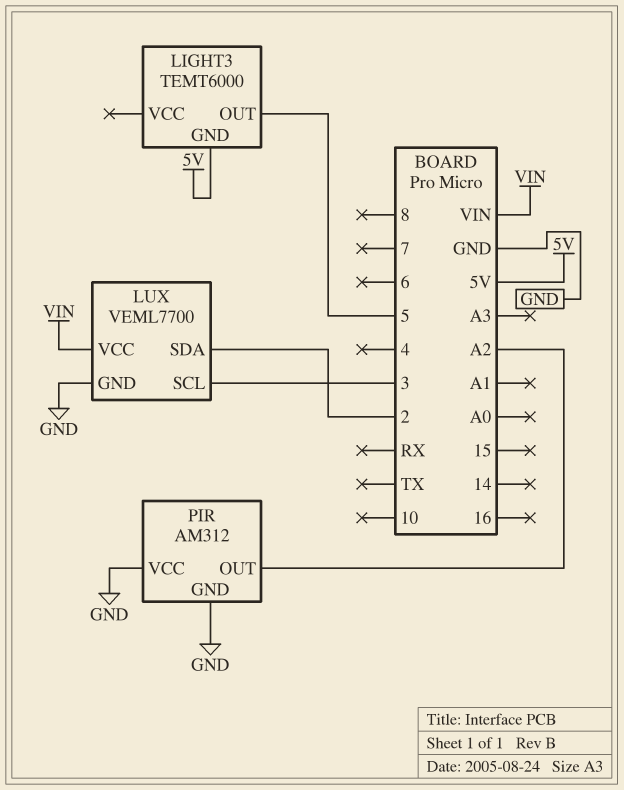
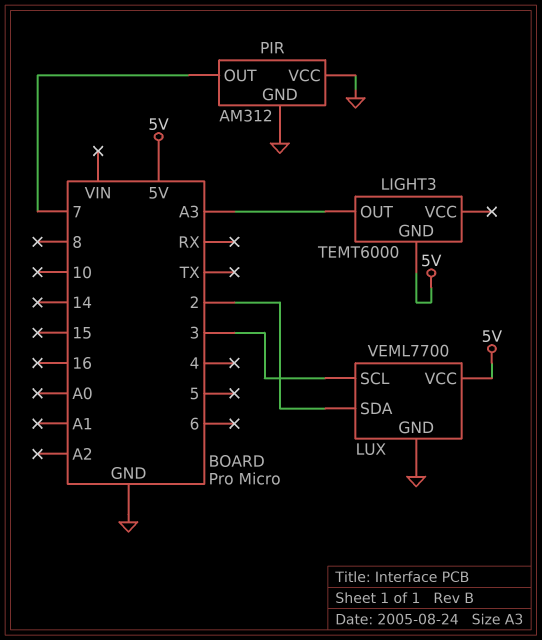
LIGHT3 pin OUT: 5 -> A3
LUX pin VCC: VIN -> 5V
PIR pin OUT: A2 -> 7

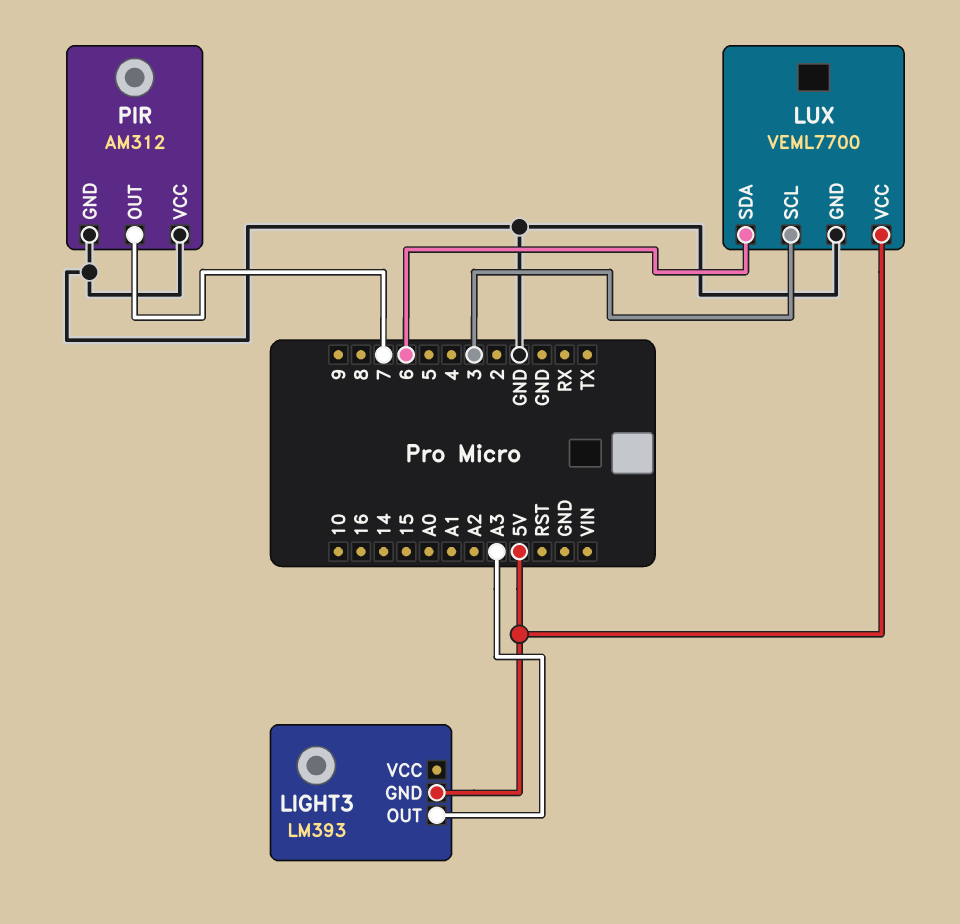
LIGHT3: TEMT6000 -> LM393
LUX pin SDA: 2 -> 6

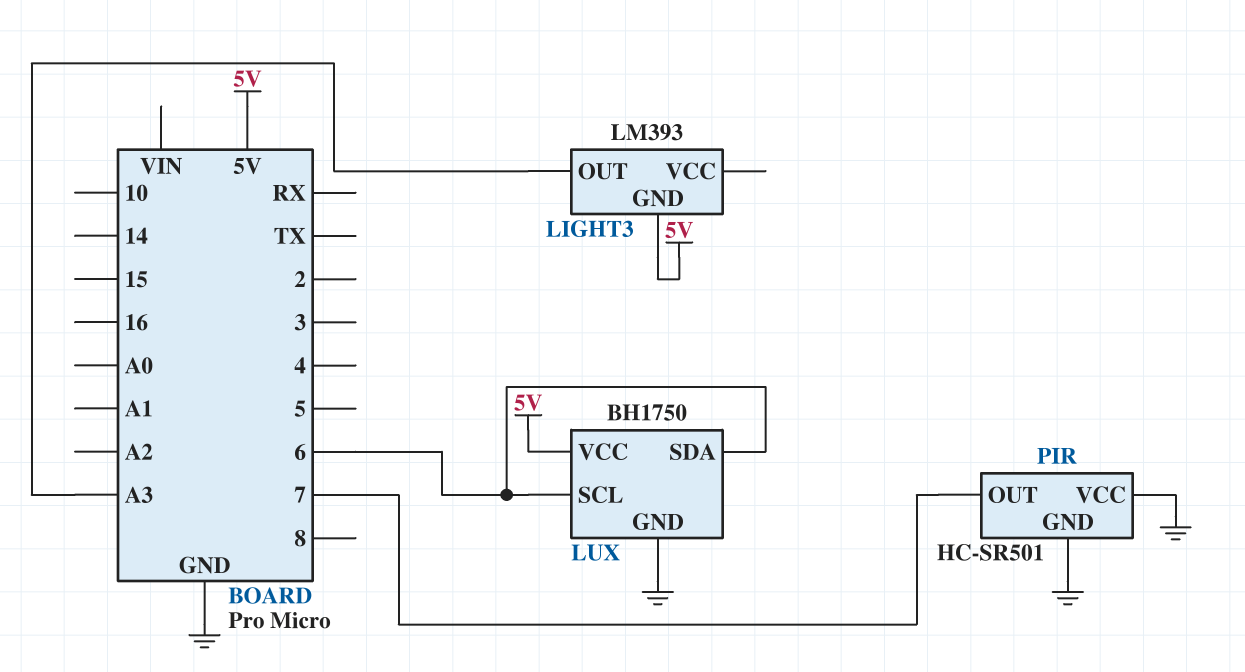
LUX: VEML7700 -> BH1750
LUX pin SCL: 3 -> 6
PIR: AM312 -> HC-SR501

